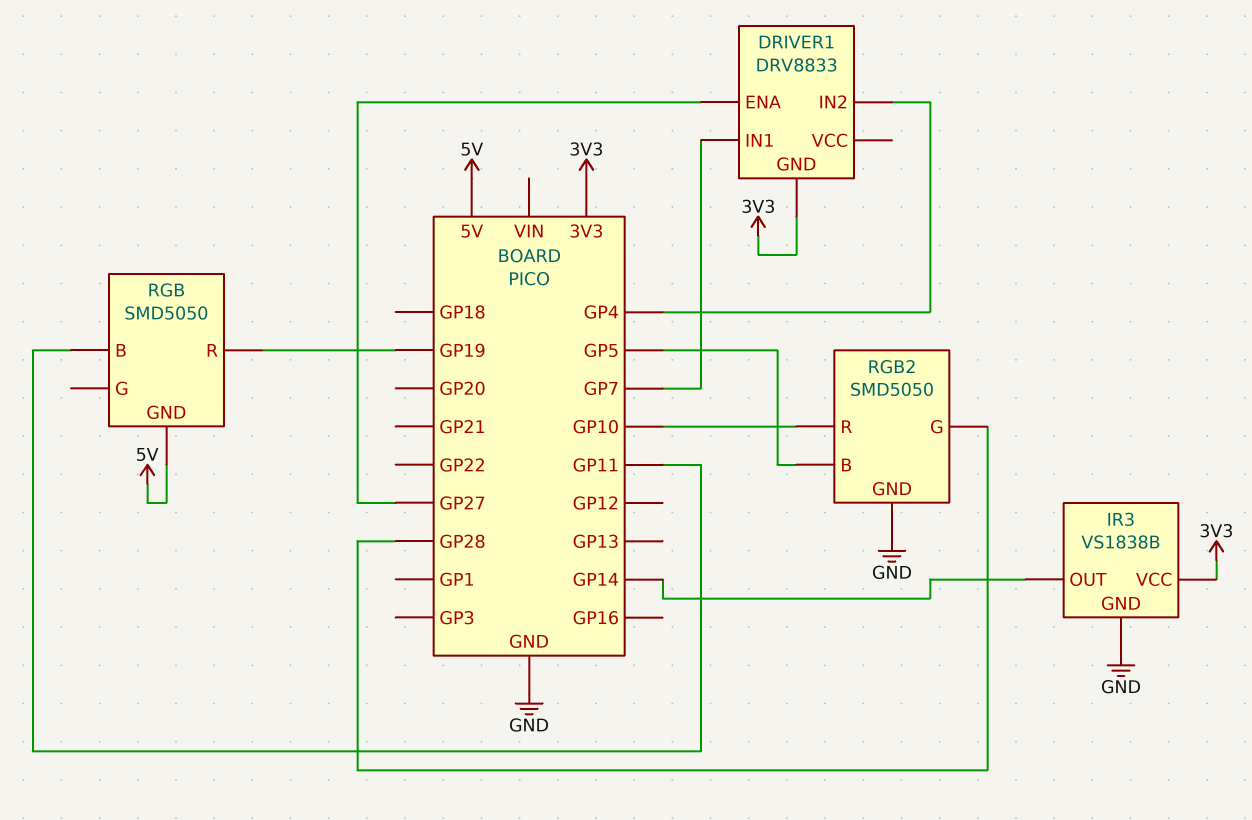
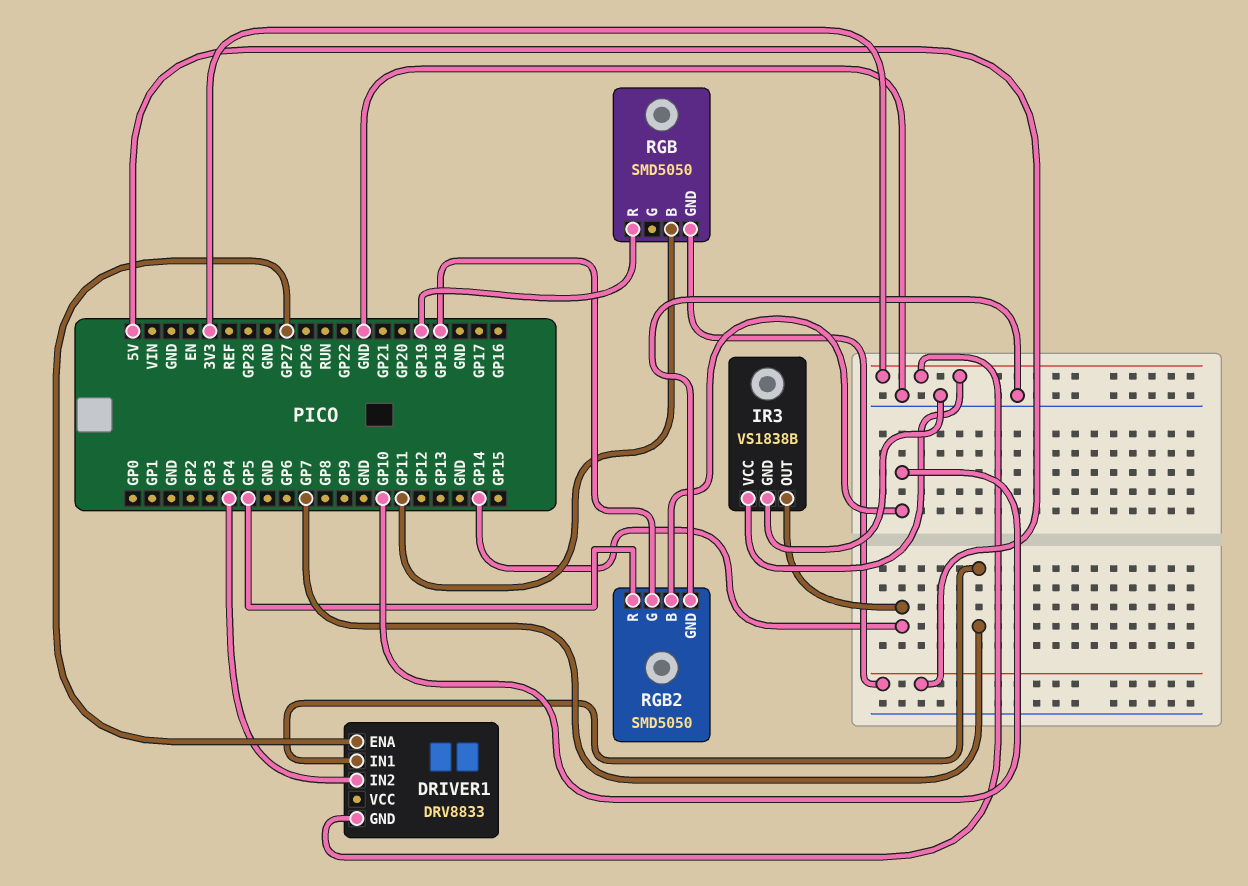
RGB2 pin B: GP5 -> GP10
RGB2 pin G: GP28 -> GP18
RGB2 pin R: GP10 -> GP5

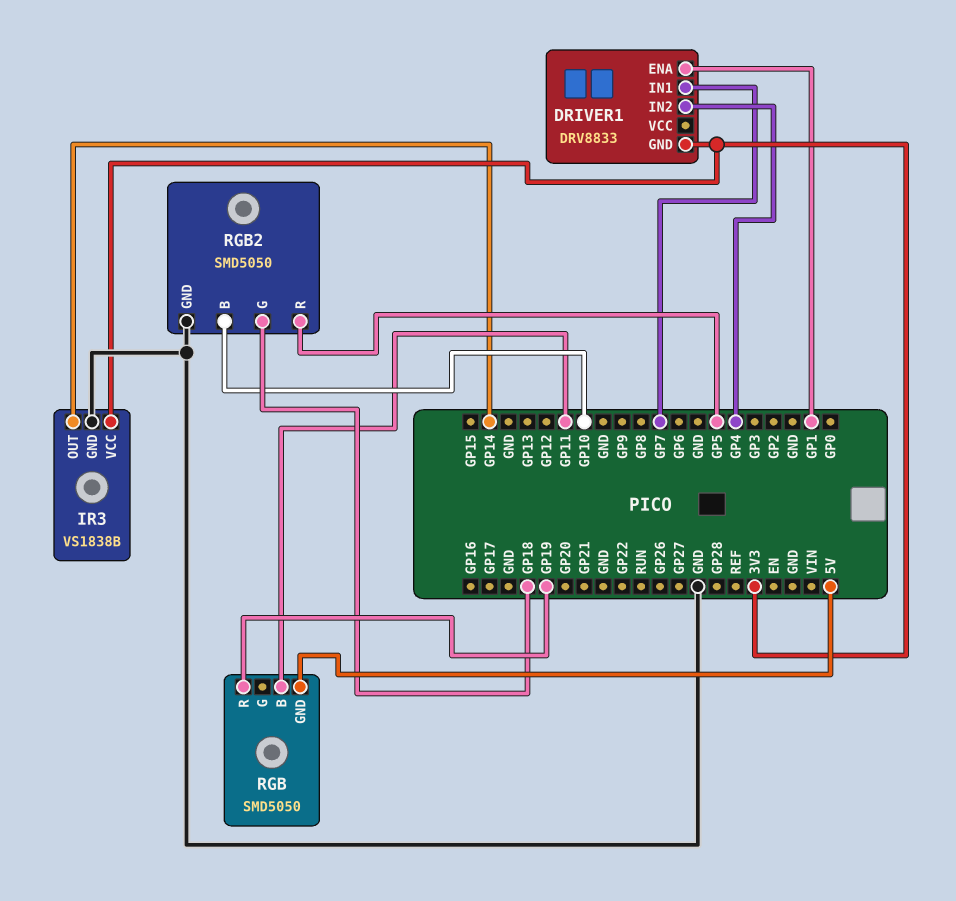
DRIVER1 pin ENA: GP27 -> GP1

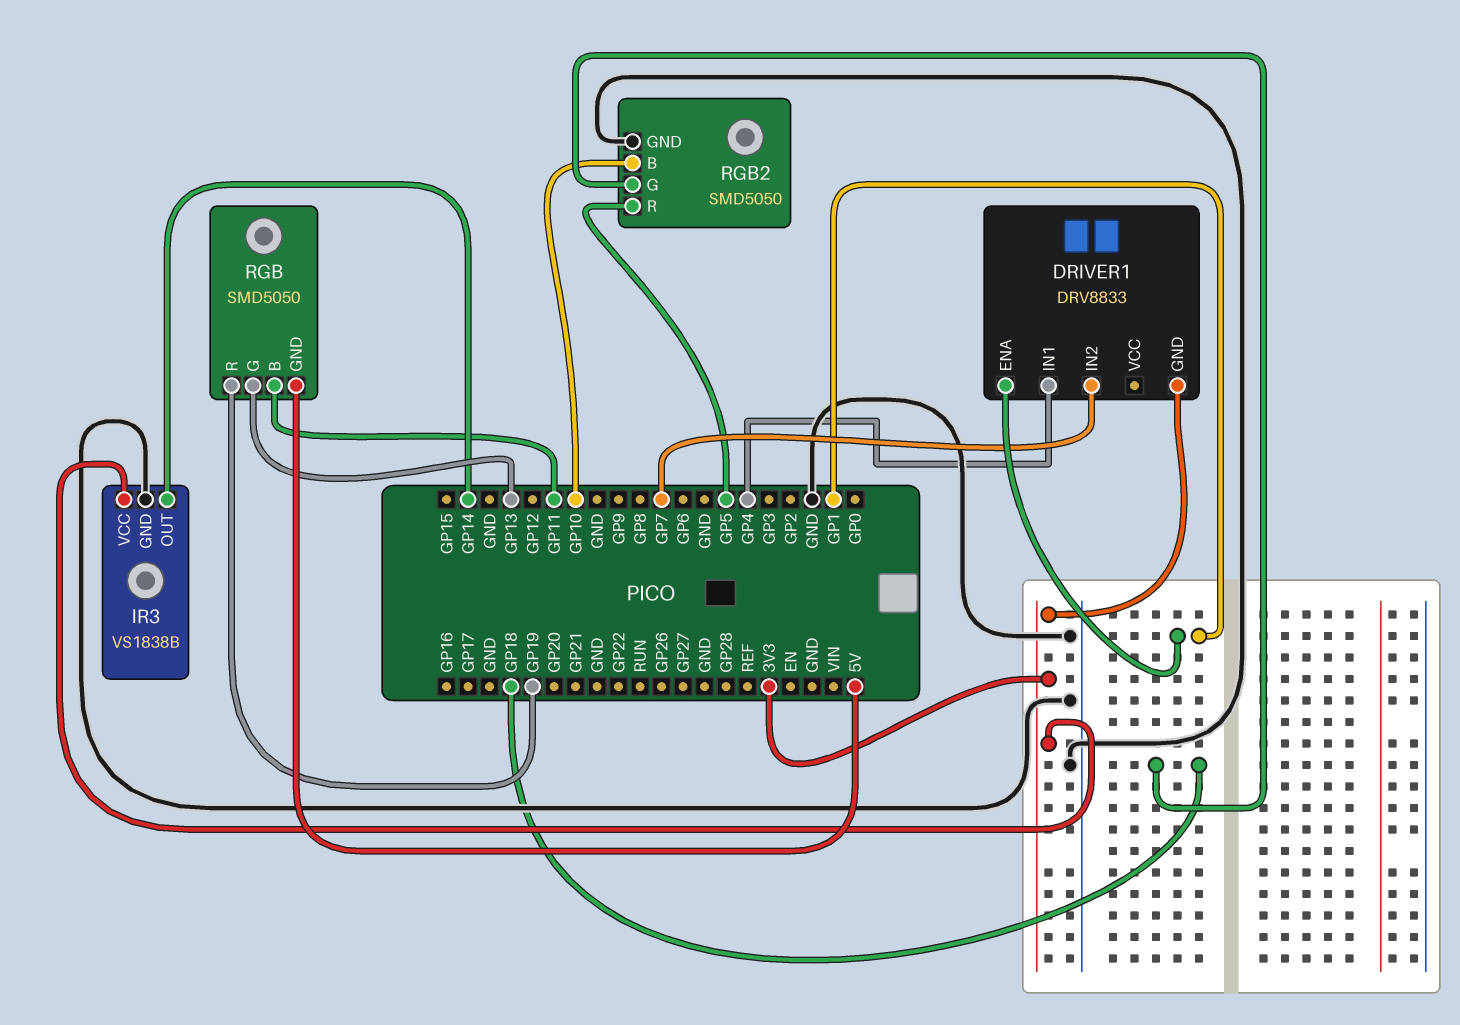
DRIVER1 pin IN1: GP7 -> GP4
DRIVER1 pin IN2: GP4 -> GP7
RGB pin G: none -> GP13

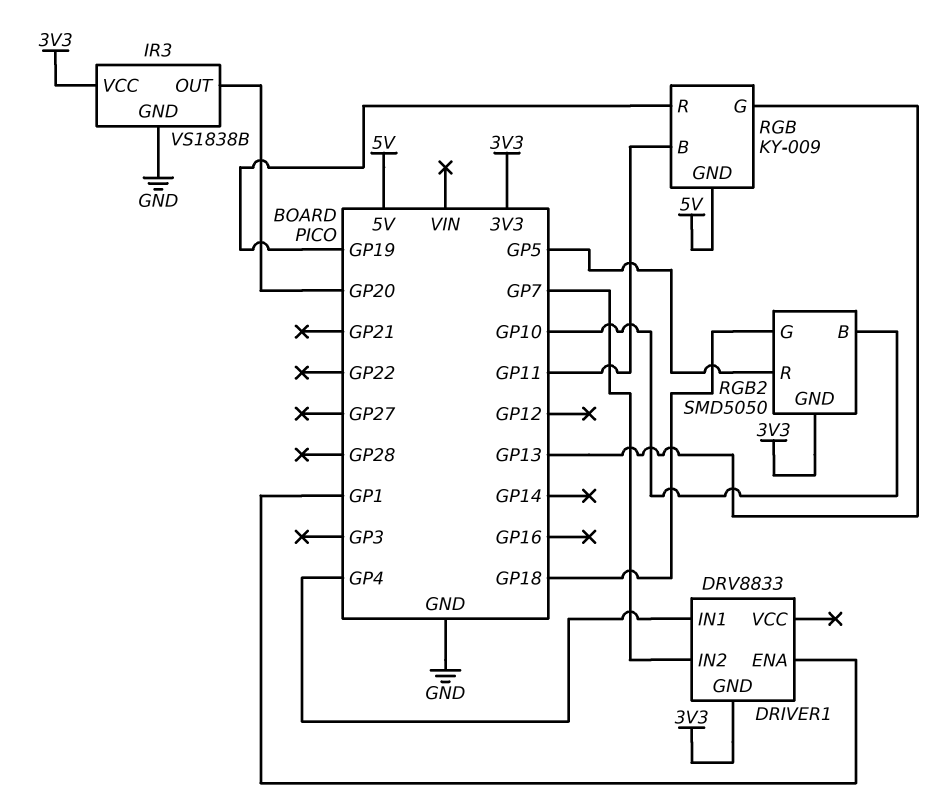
IR3 pin OUT: GP14 -> GP20
RGB: SMD5050 -> KY-009
RGB2 pin GND: GND -> 3V3

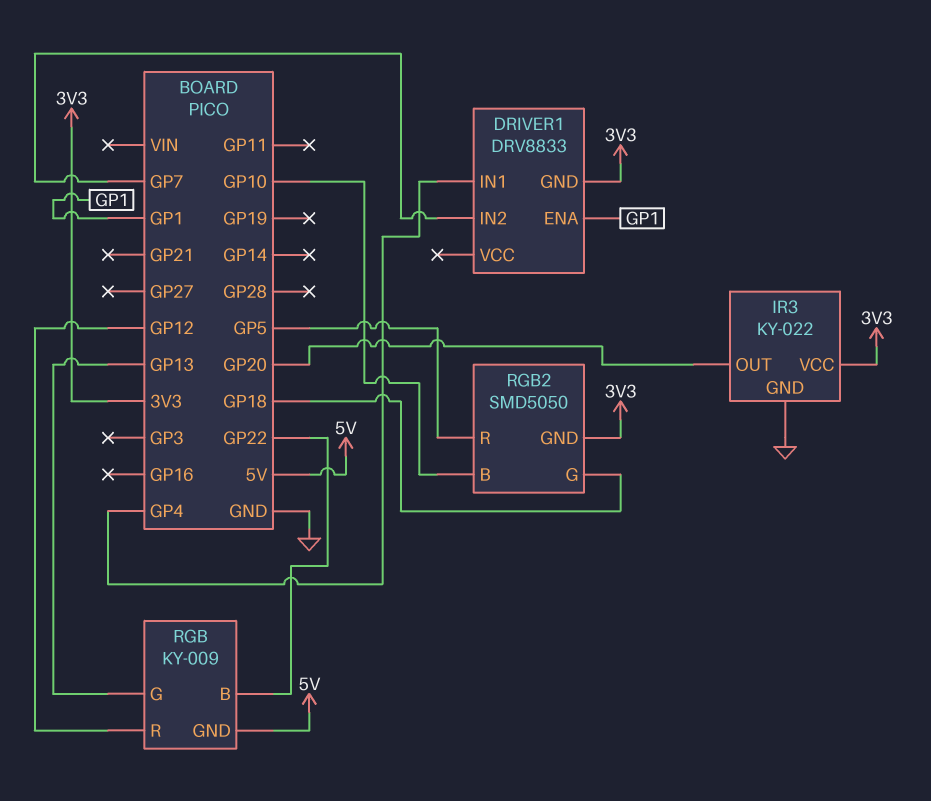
IR3: VS1838B -> KY-022
RGB pin B: GP11 -> GP22
RGB pin R: GP19 -> GP12

